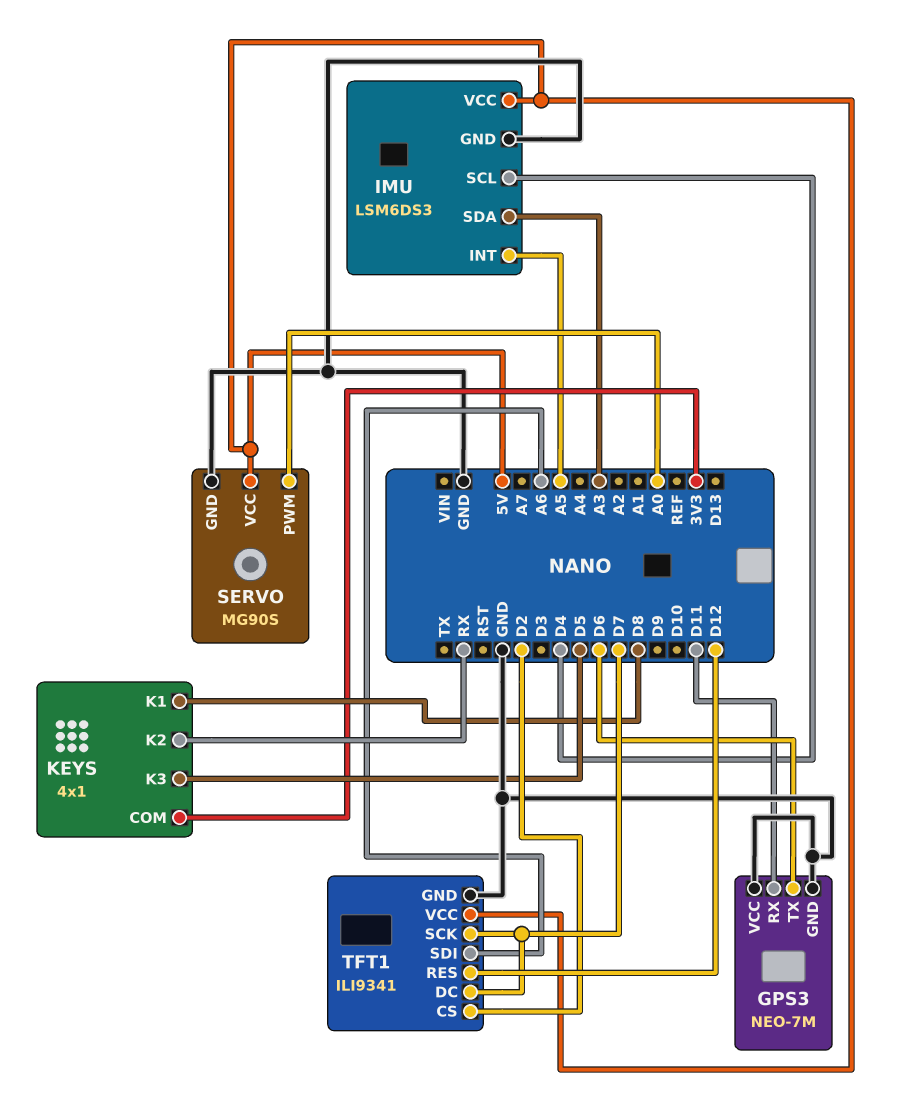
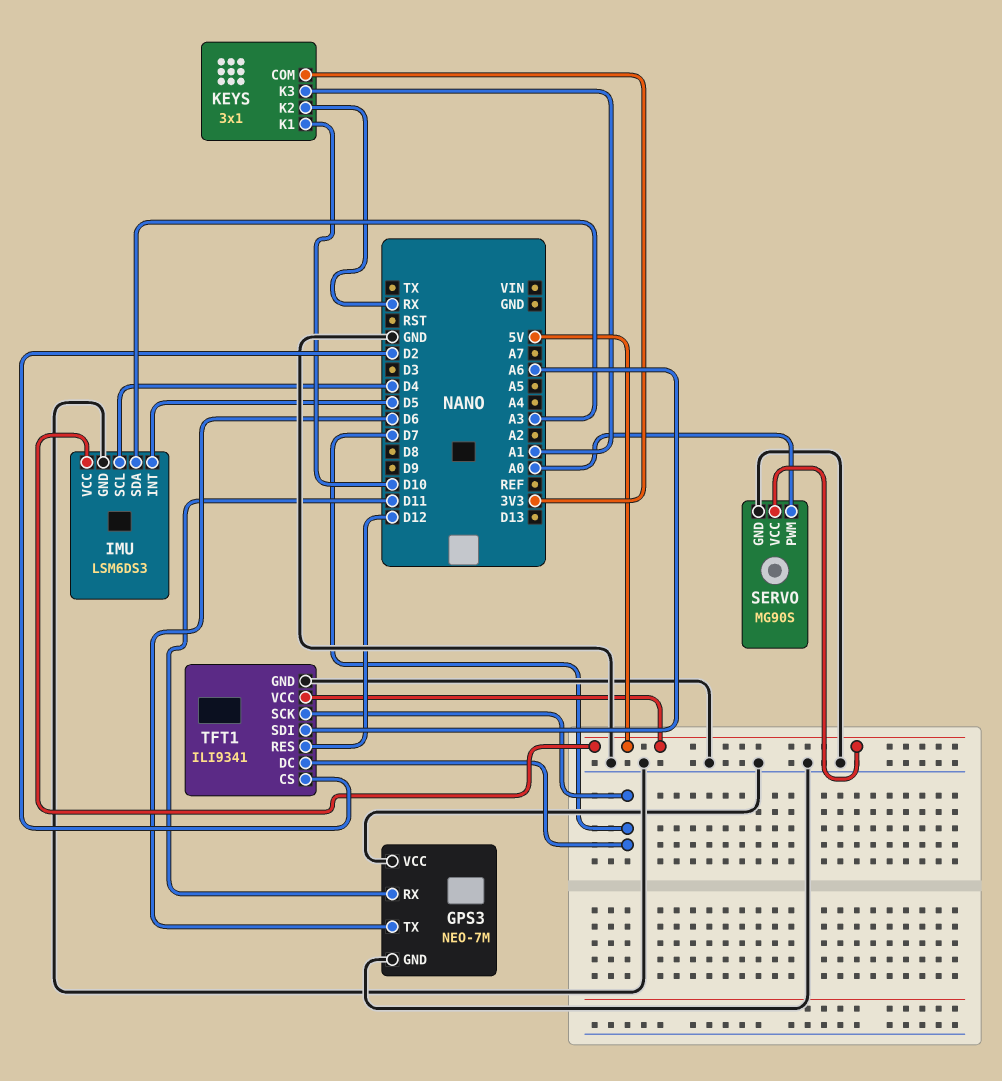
IMU pin INT: A5 -> D5
KEYS: 4x1 -> 3x1
KEYS pin K1: D8 -> D10
KEYS pin K3: D5 -> A1

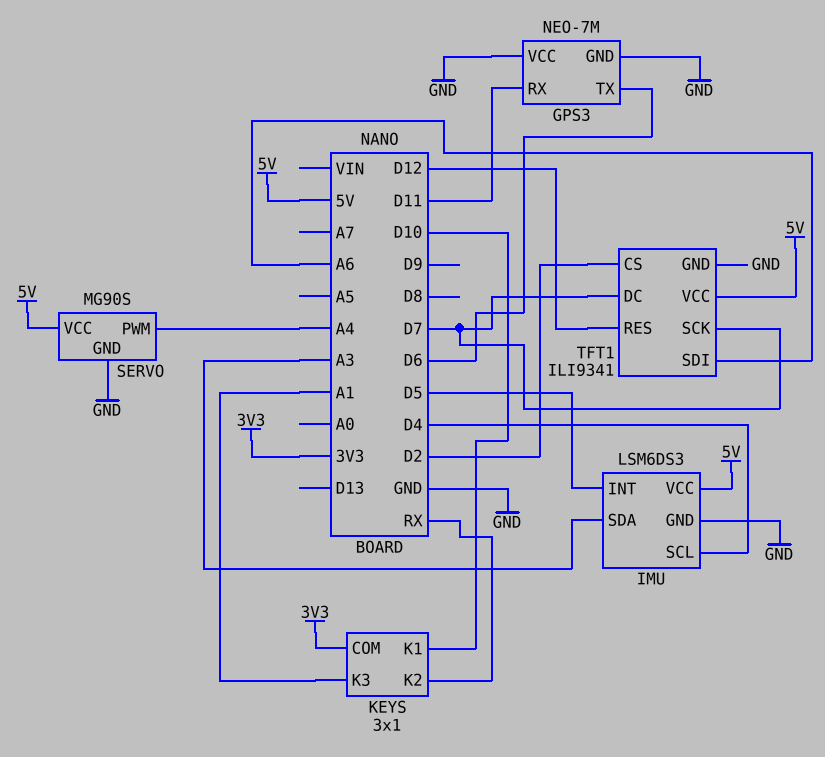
SERVO pin PWM: A0 -> A4

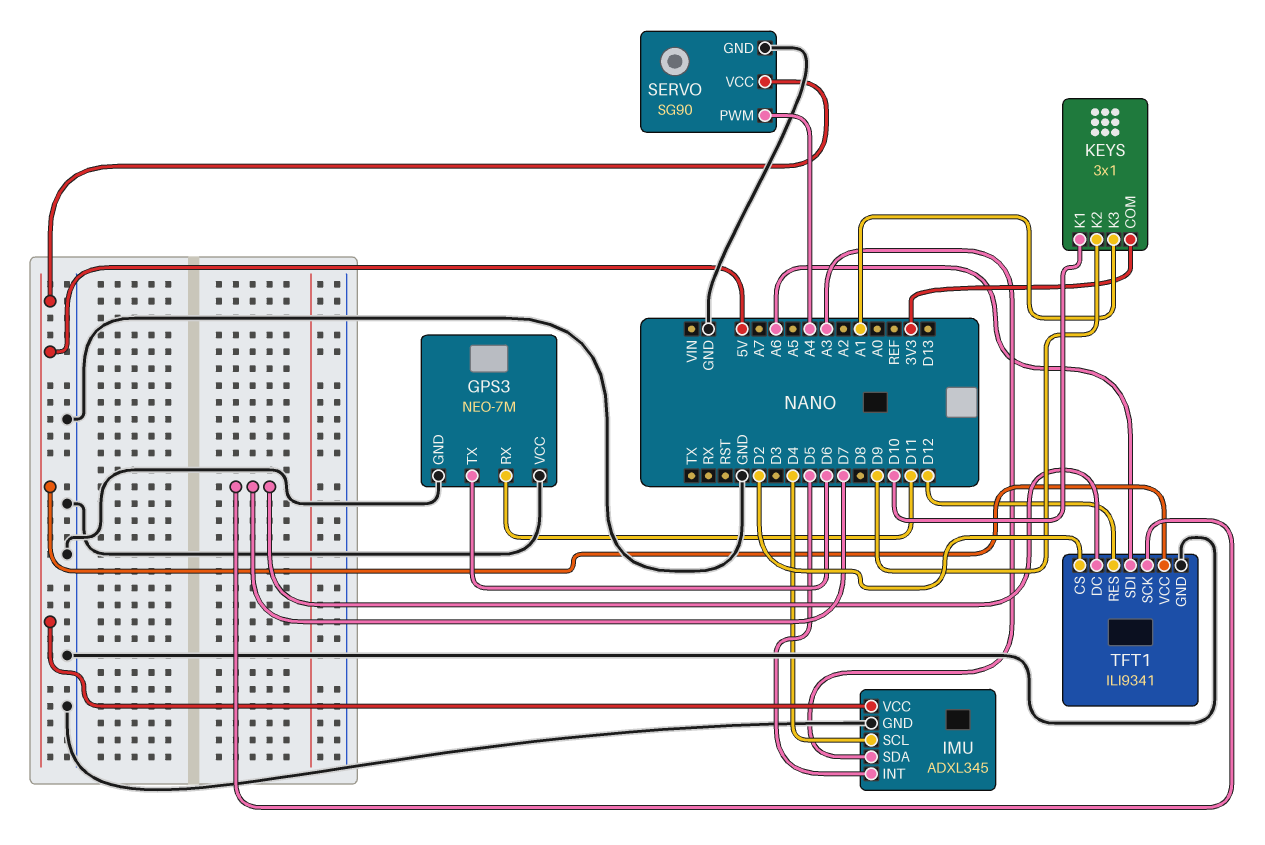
IMU: LSM6DS3 -> ADXL345
KEYS pin K2: RX -> D9
SERVO: MG90S -> SG90

